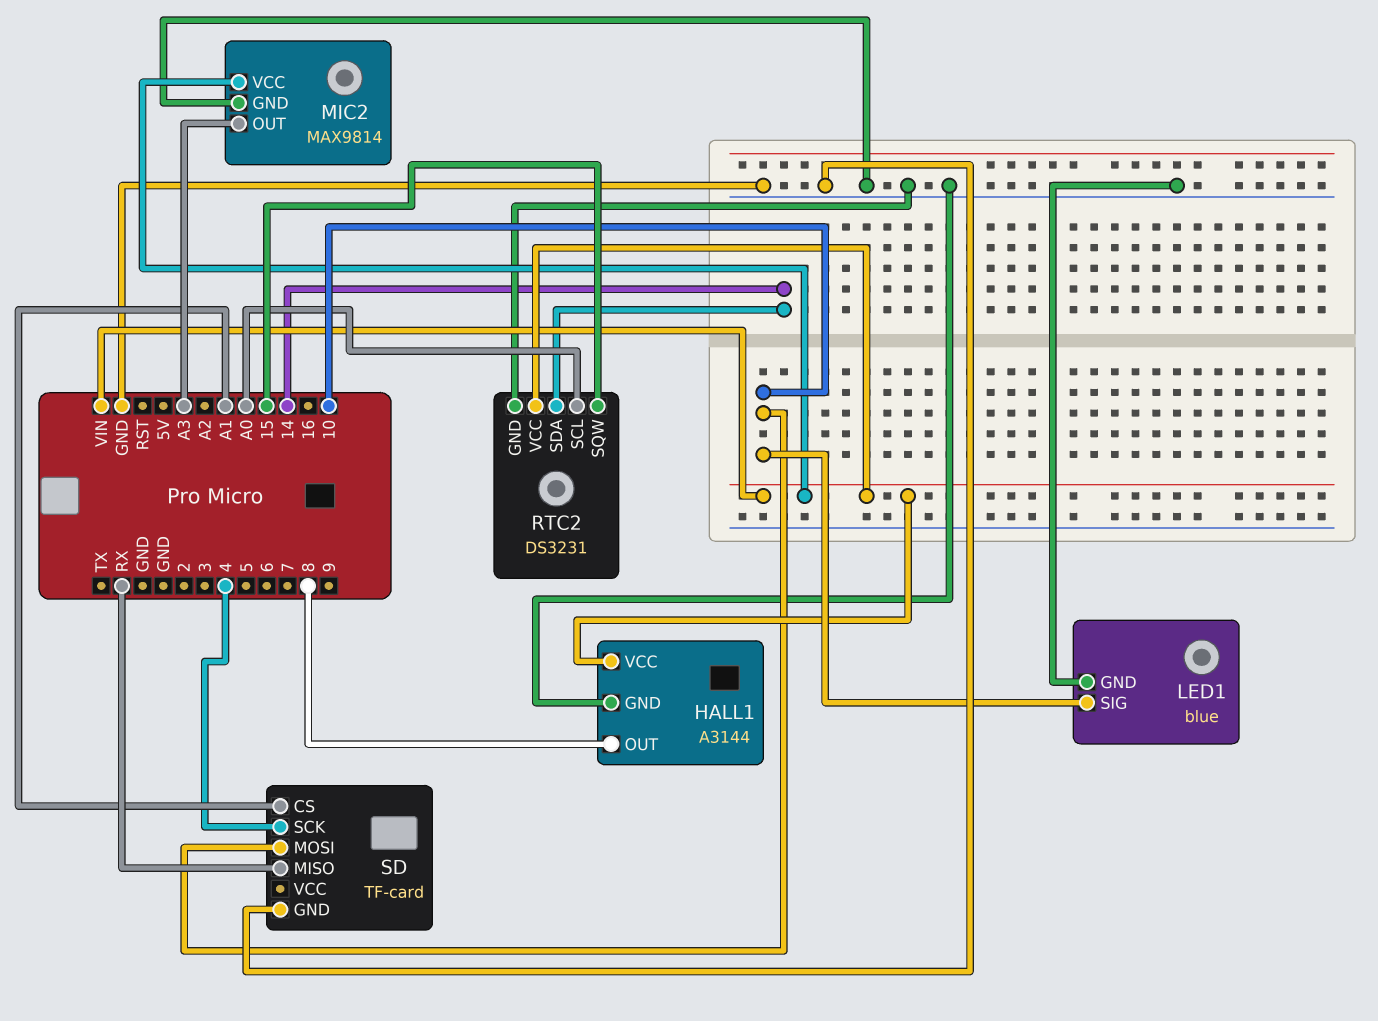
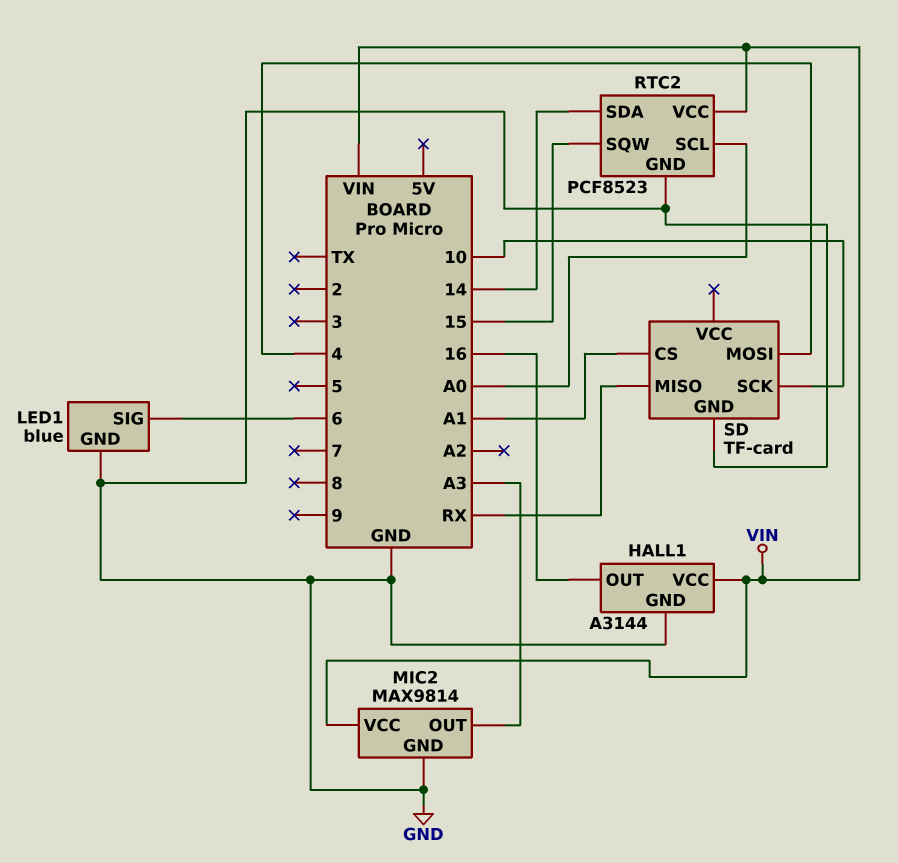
HALL1 pin OUT: 8 -> 16
LED1 pin SIG: 10 -> 6
RTC2: DS3231 -> PCF8523
SD pin MOSI: 10 -> 4
SD pin SCK: 4 -> 10

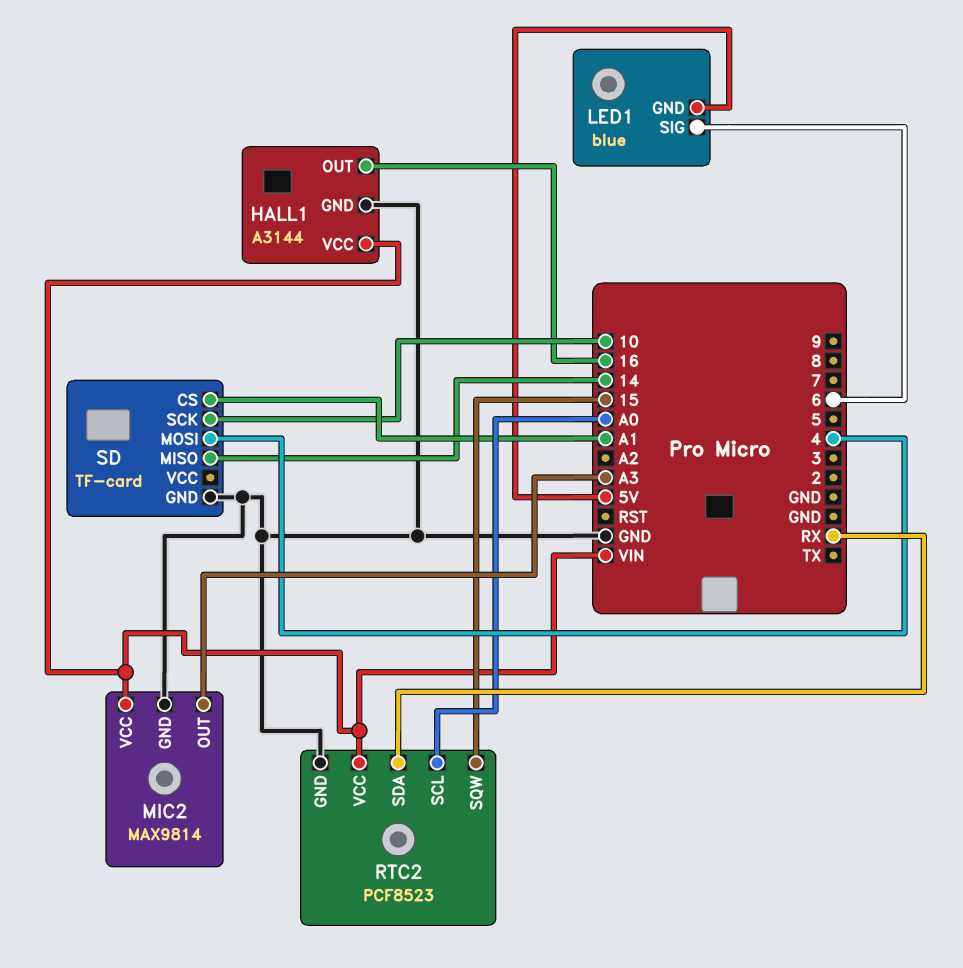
LED1 pin GND: GND -> 5V
RTC2 pin SDA: 14 -> RX
SD pin MISO: RX -> 14

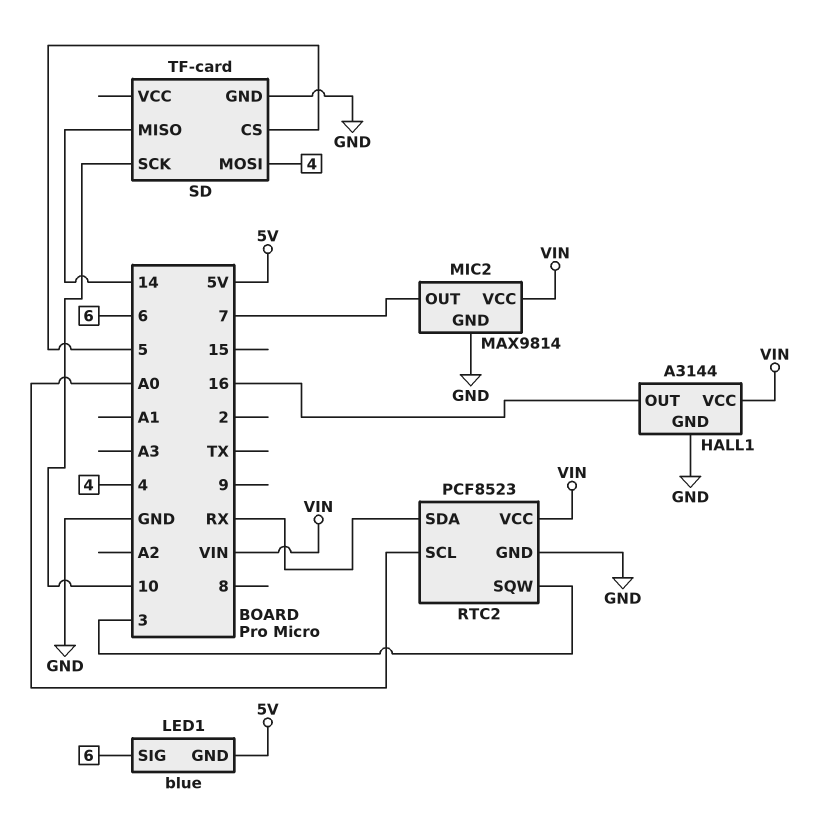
MIC2 pin OUT: A3 -> 7
RTC2 pin SQW: 15 -> 3
SD pin CS: A1 -> 5

